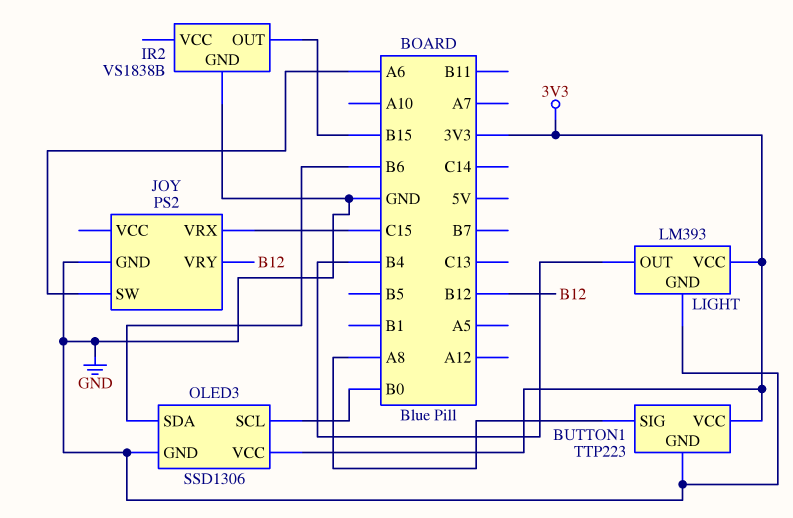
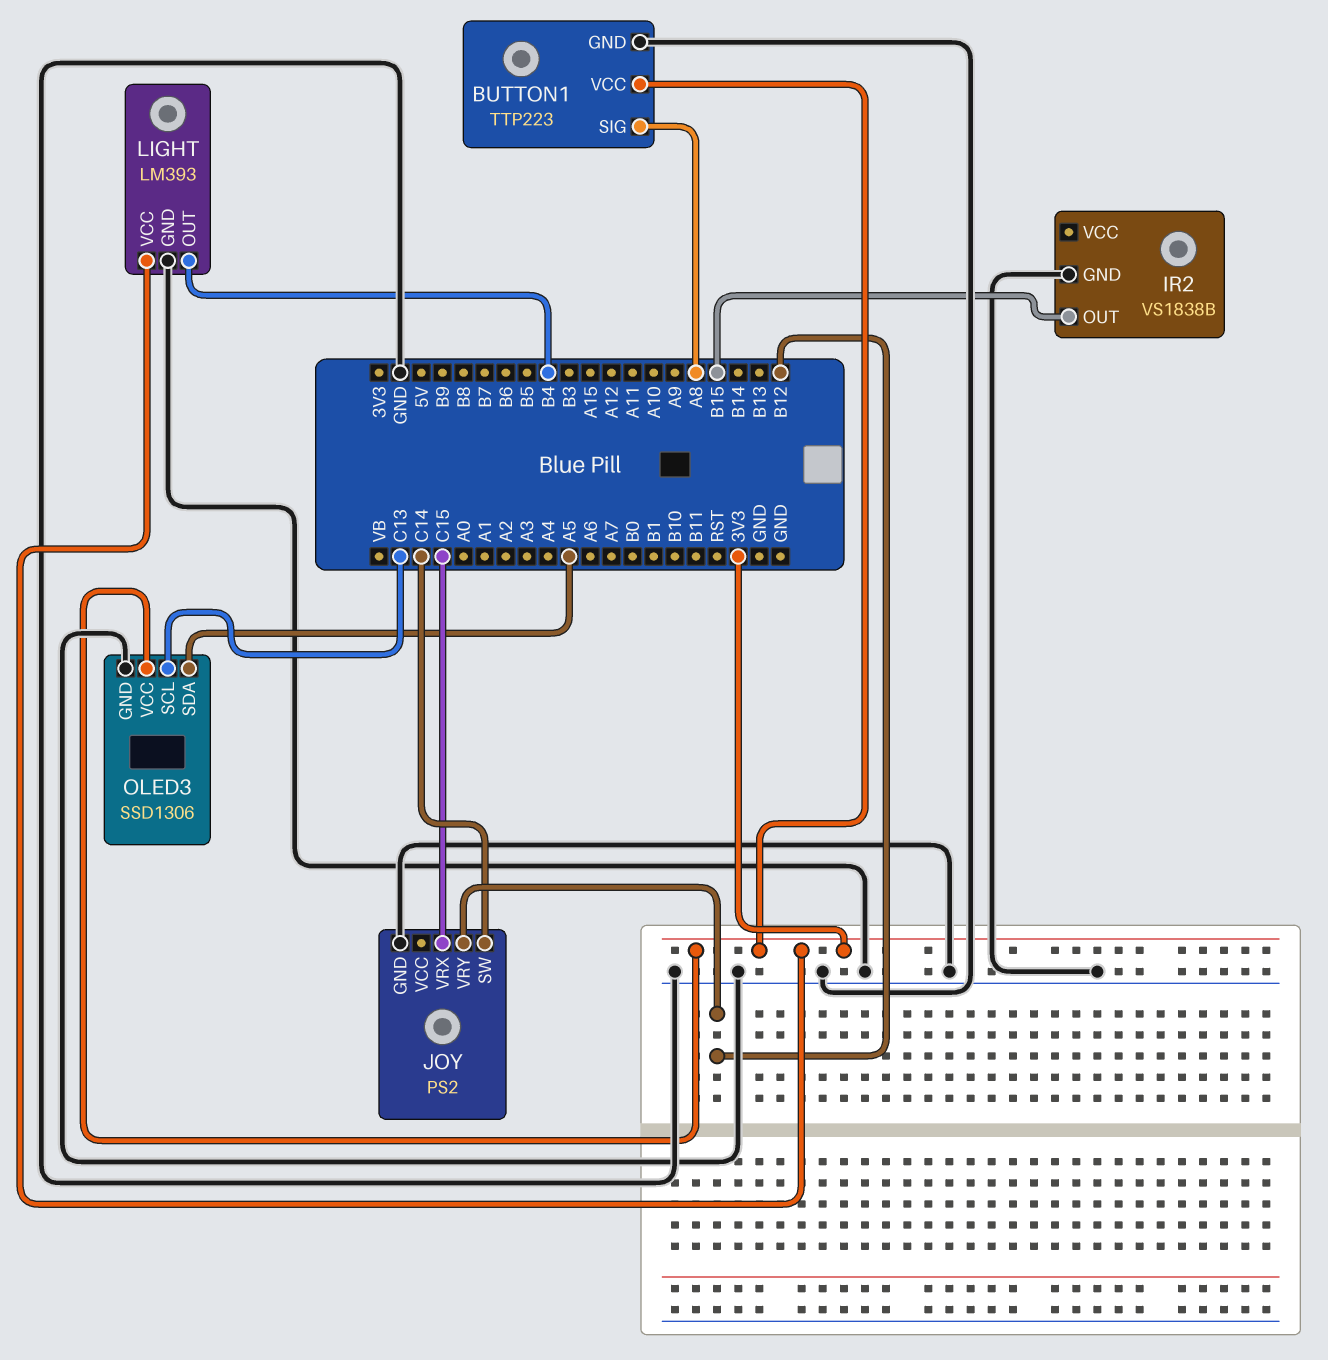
JOY pin SW: A6 -> C14
OLED3 pin SCL: B0 -> C13
OLED3 pin SDA: B6 -> A5

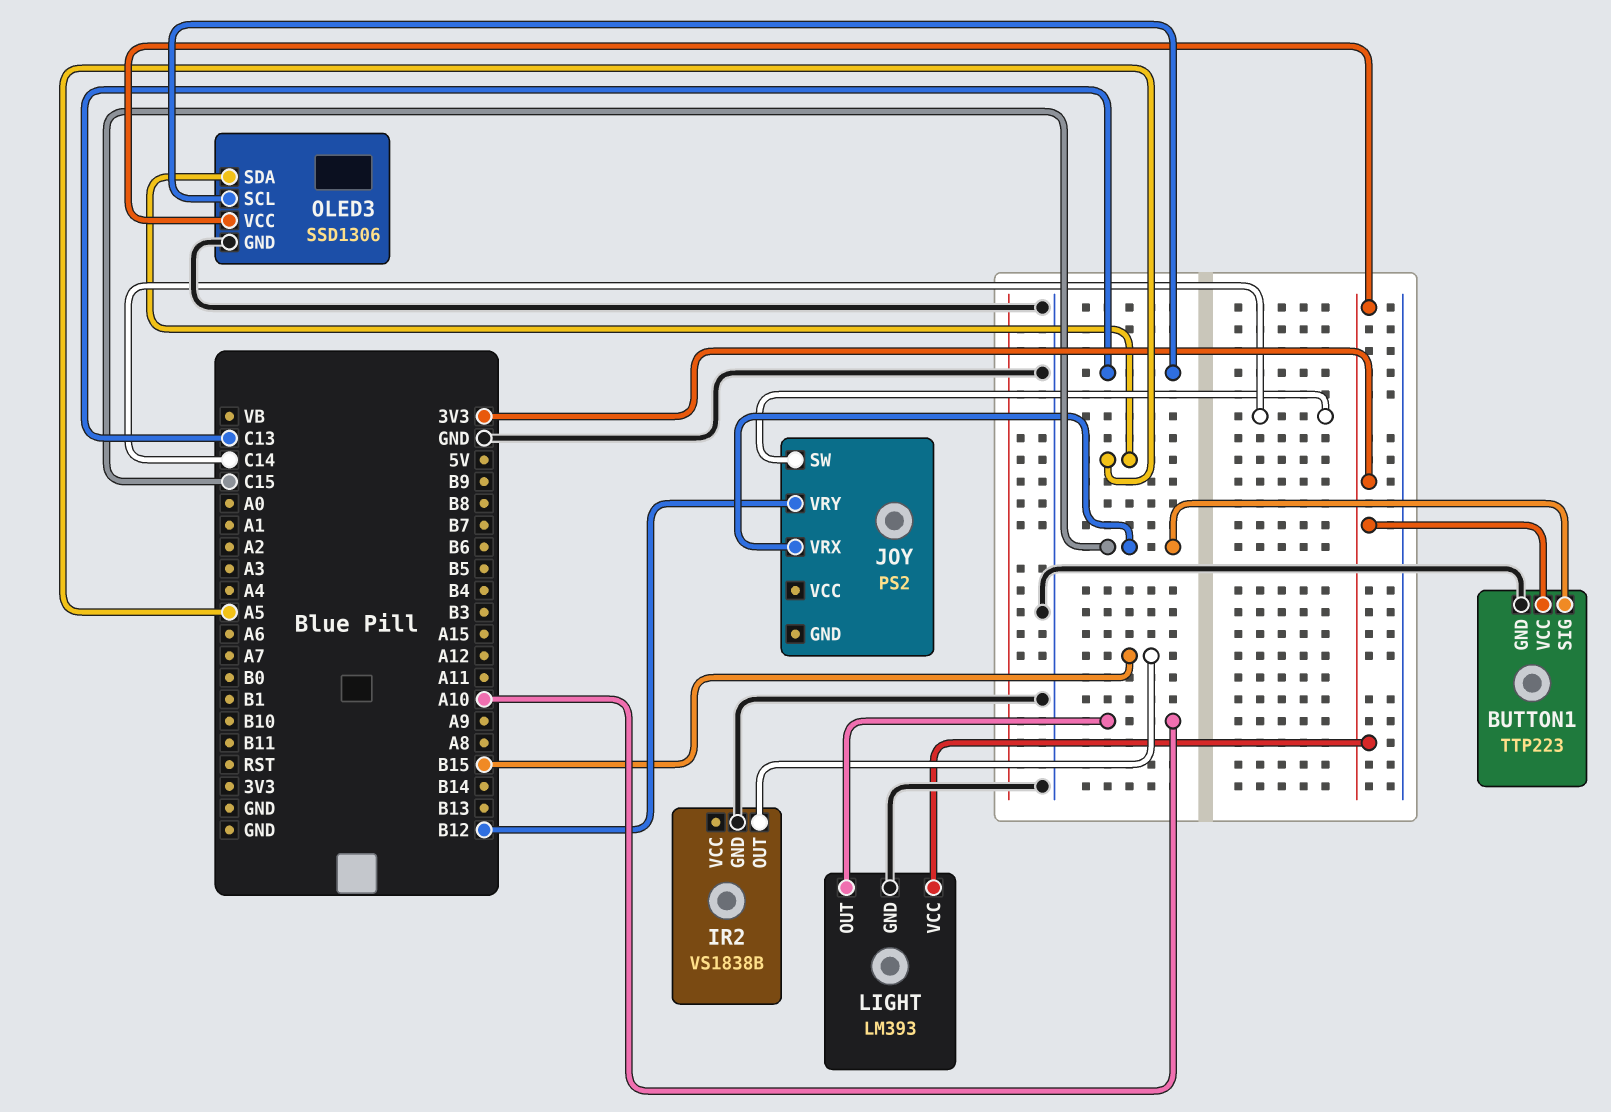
BUTTON1 pin SIG: A8 -> C15
JOY pin GND: GND -> none
LIGHT pin OUT: B4 -> A10

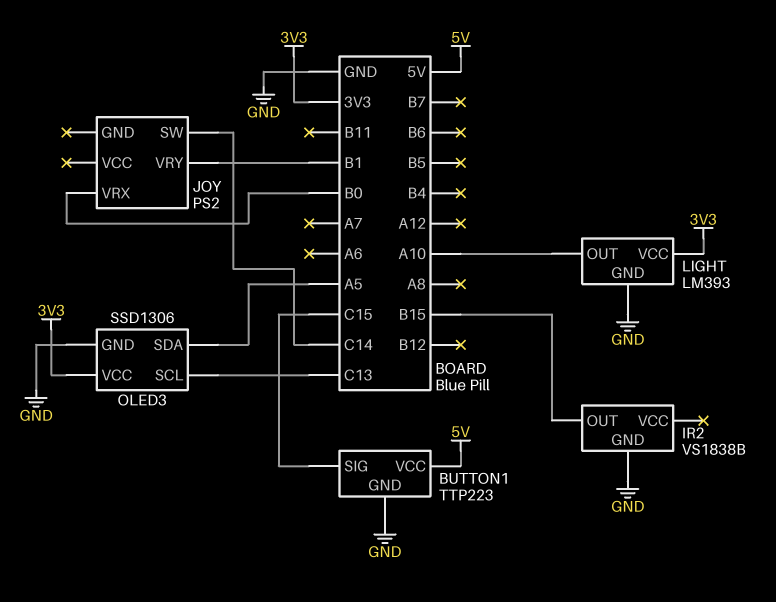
BUTTON1 pin VCC: 3V3 -> 5V
JOY pin VRX: C15 -> B0
JOY pin VRY: B12 -> B1

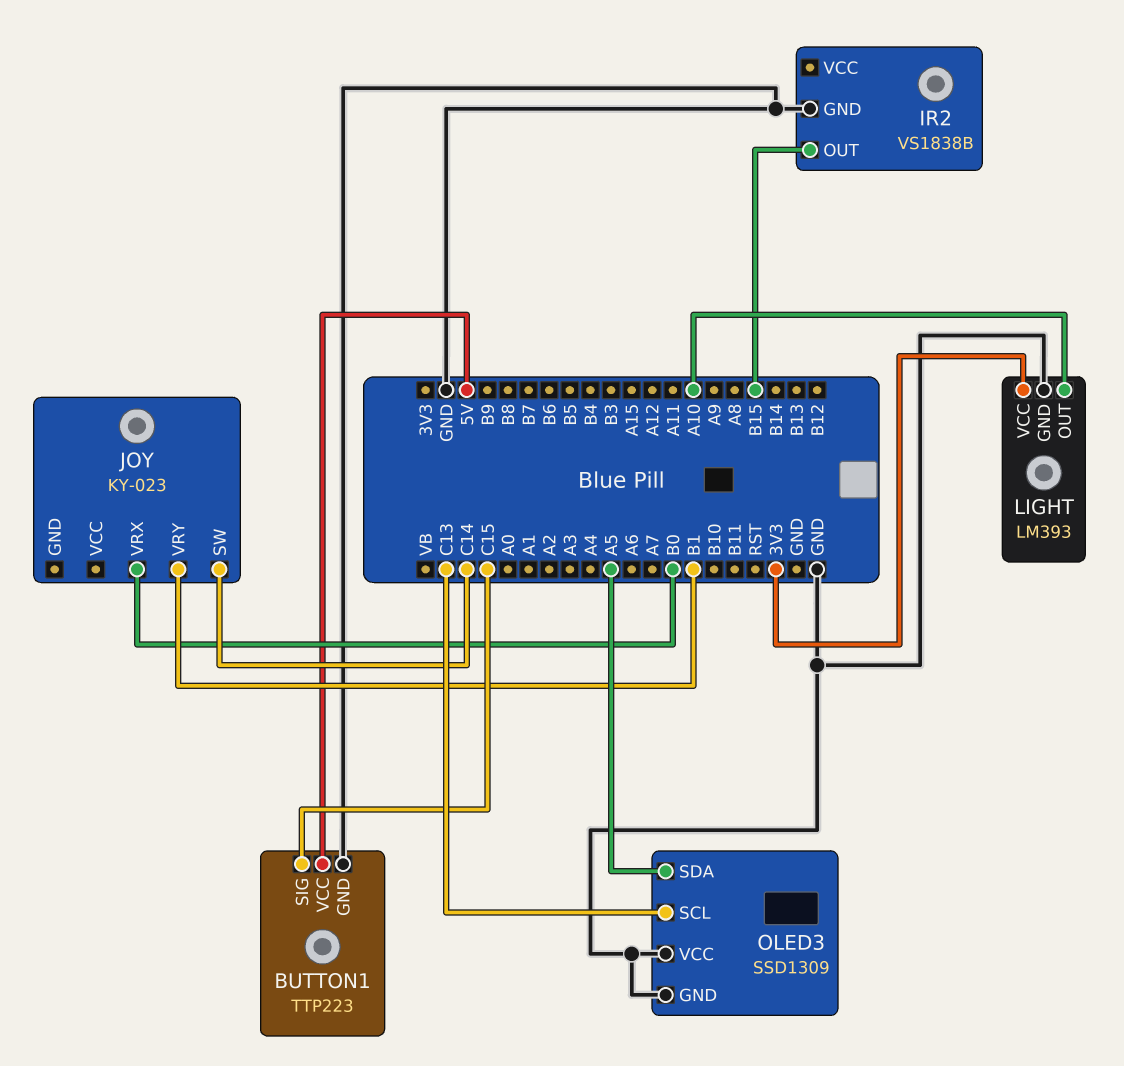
JOY: PS2 -> KY-023
OLED3: SSD1306 -> SSD1309
OLED3 pin VCC: 3V3 -> GND

